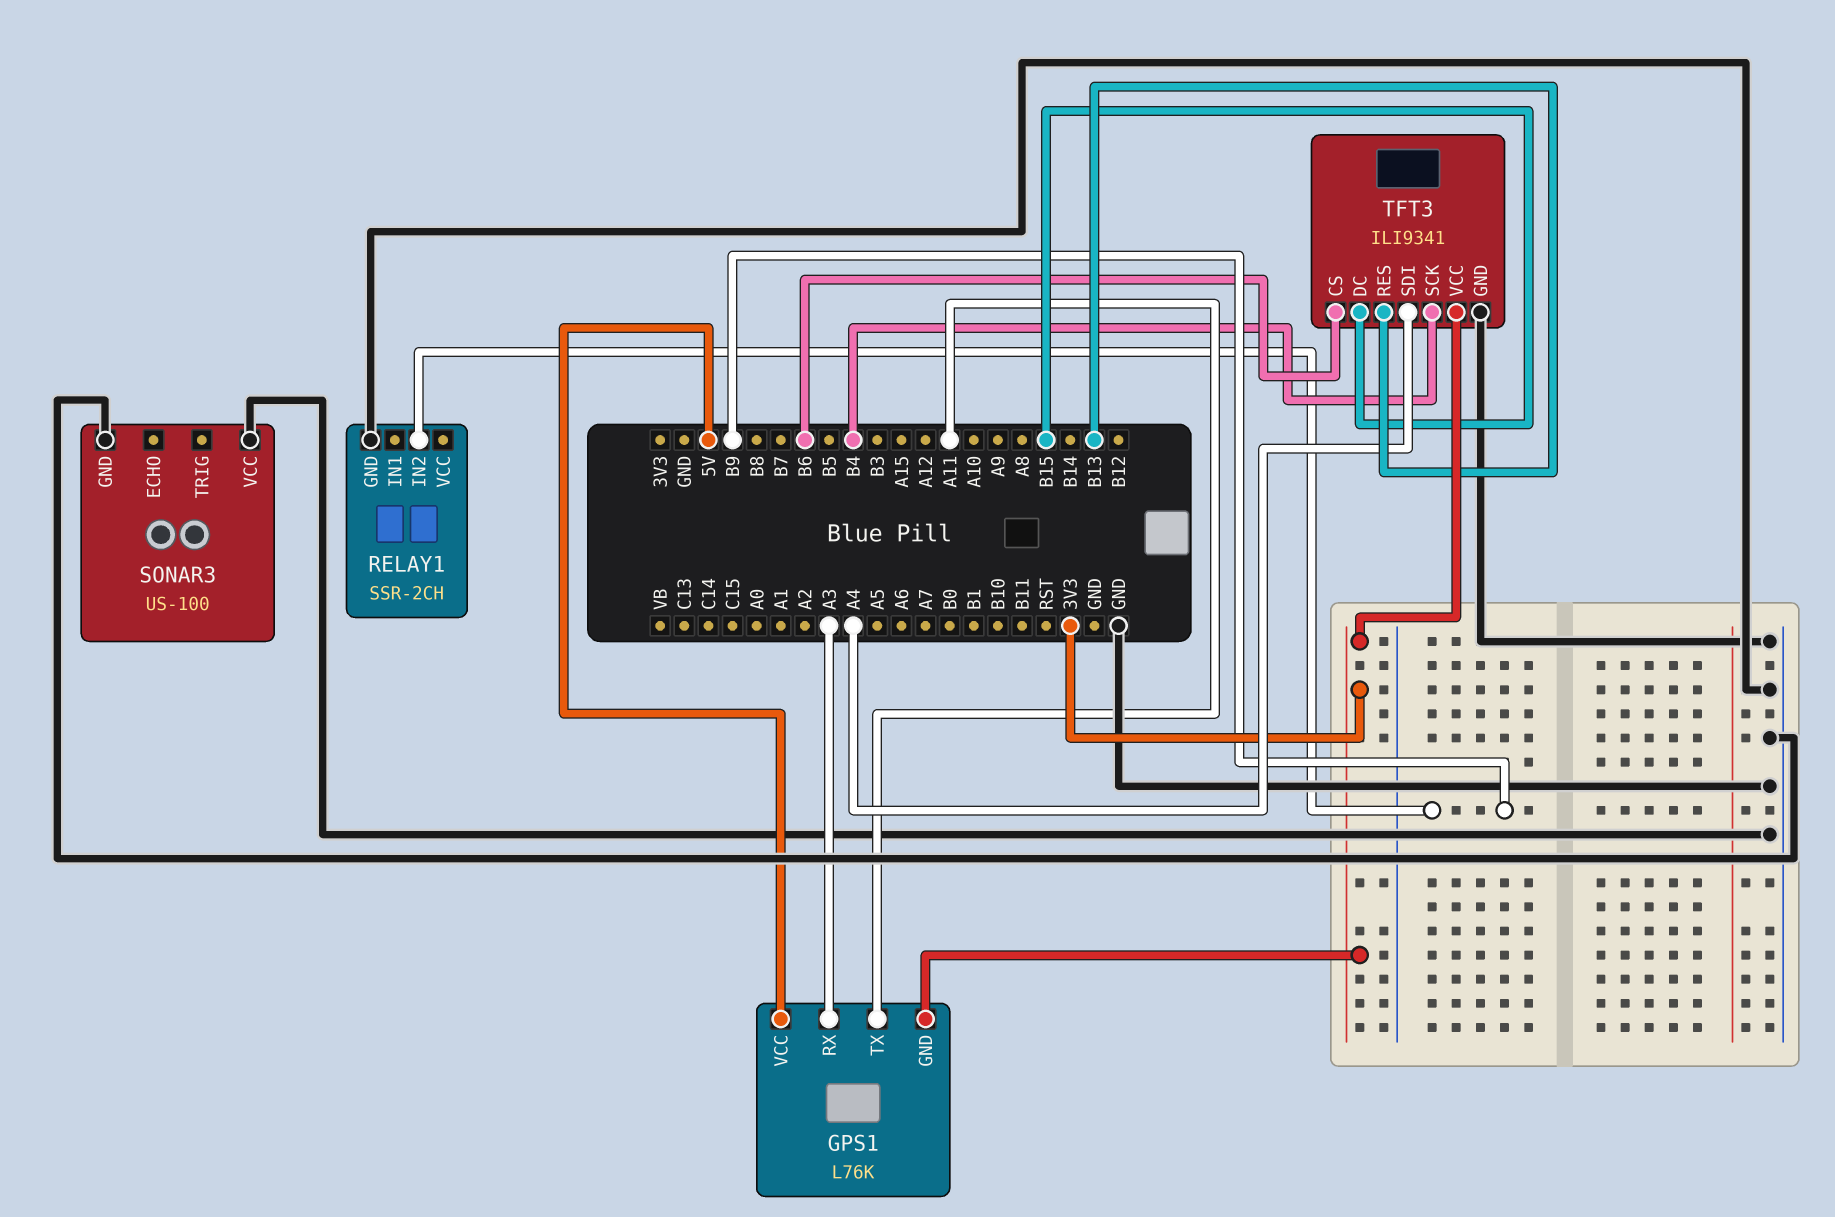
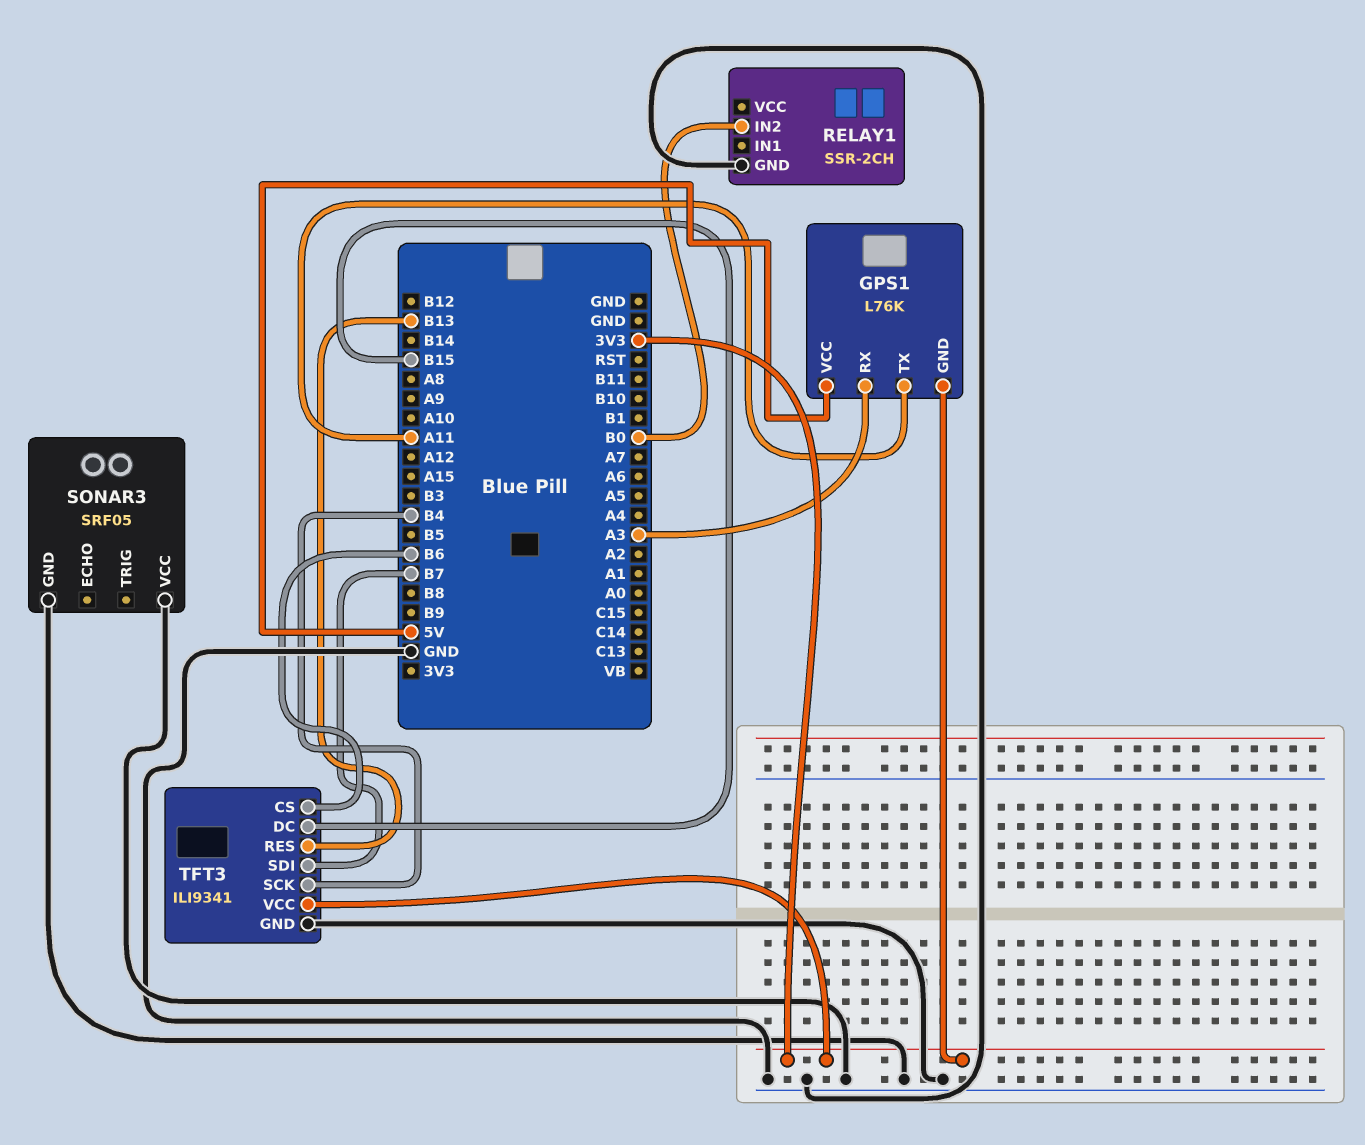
RELAY1 pin IN2: B9 -> B0
SONAR3: US-100 -> SRF05
TFT3 pin SDI: A4 -> B7

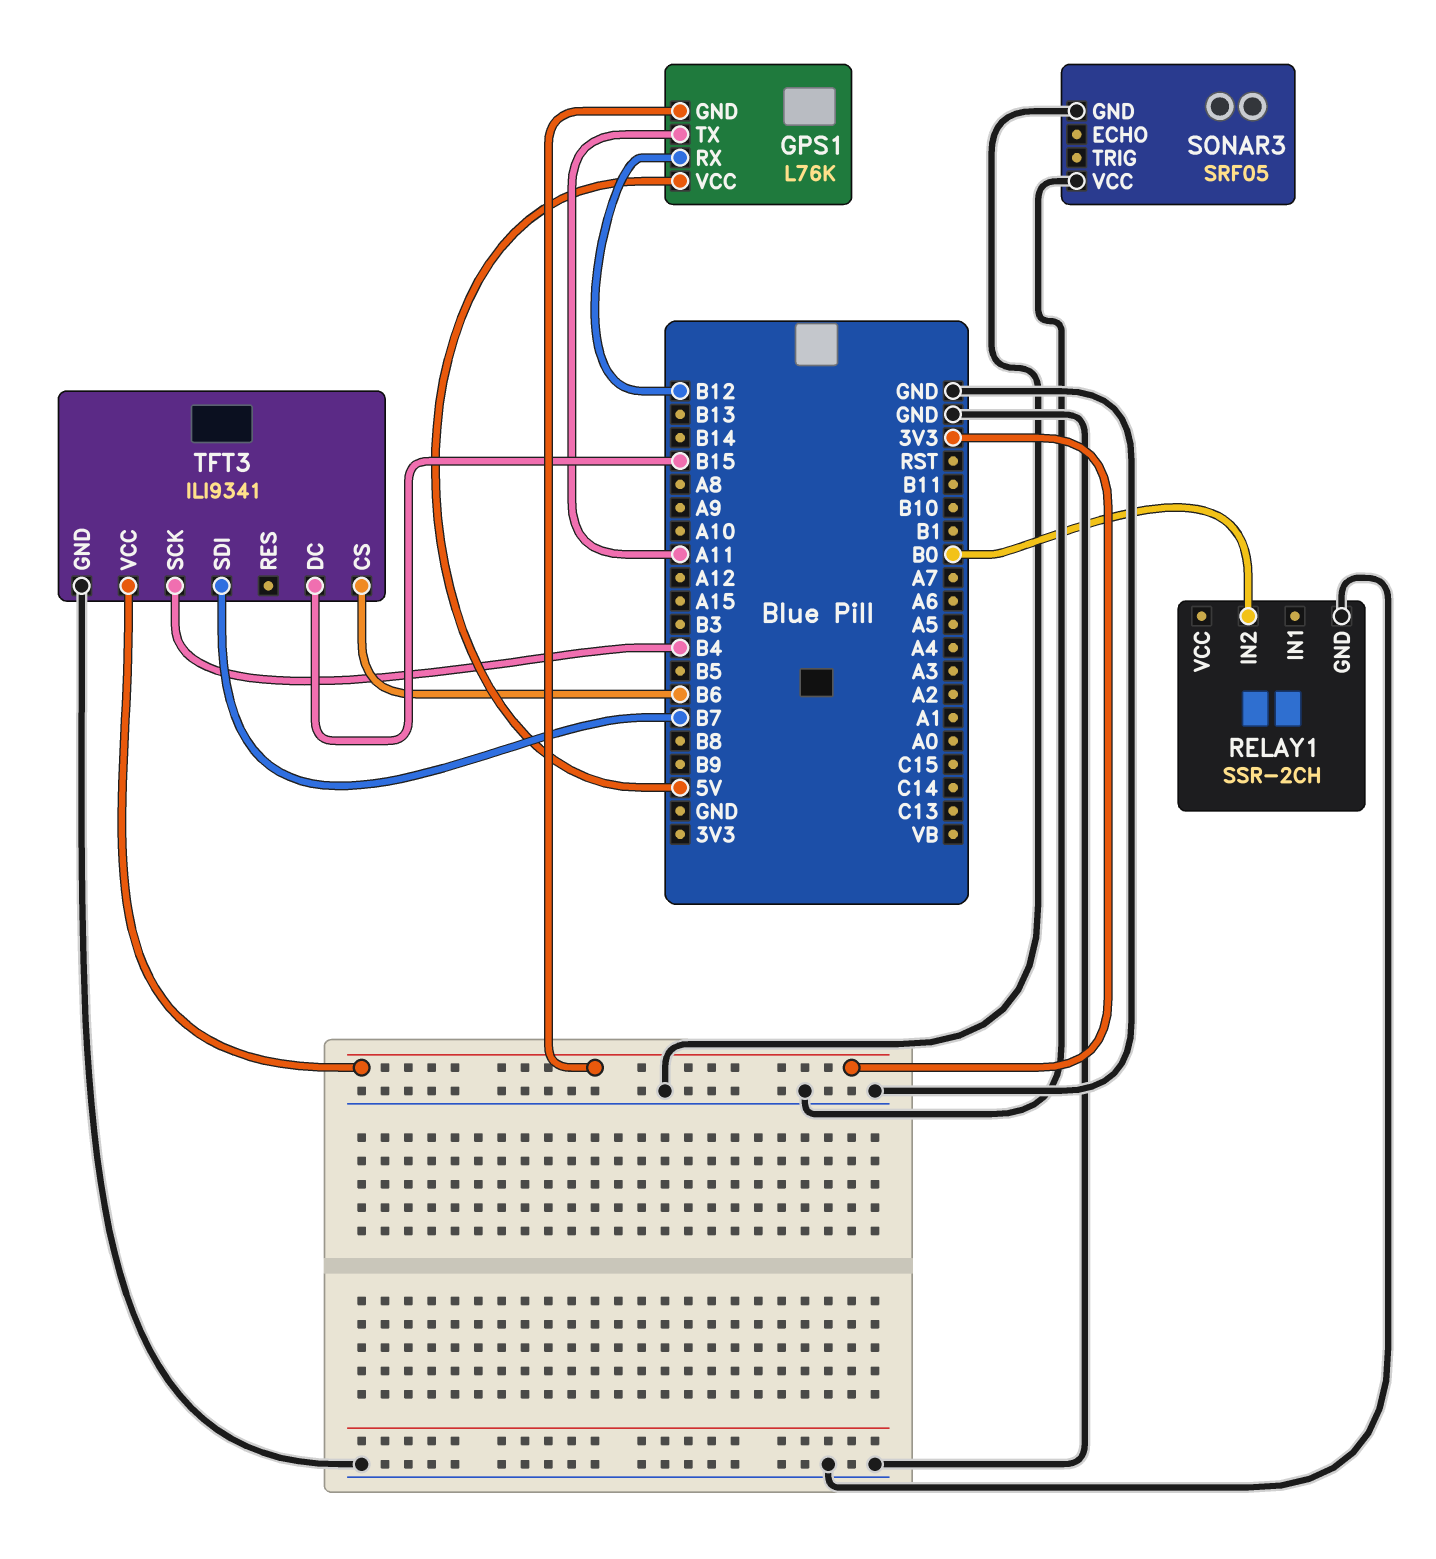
GPS1 pin RX: A3 -> B12
TFT3 pin RES: B13 -> none

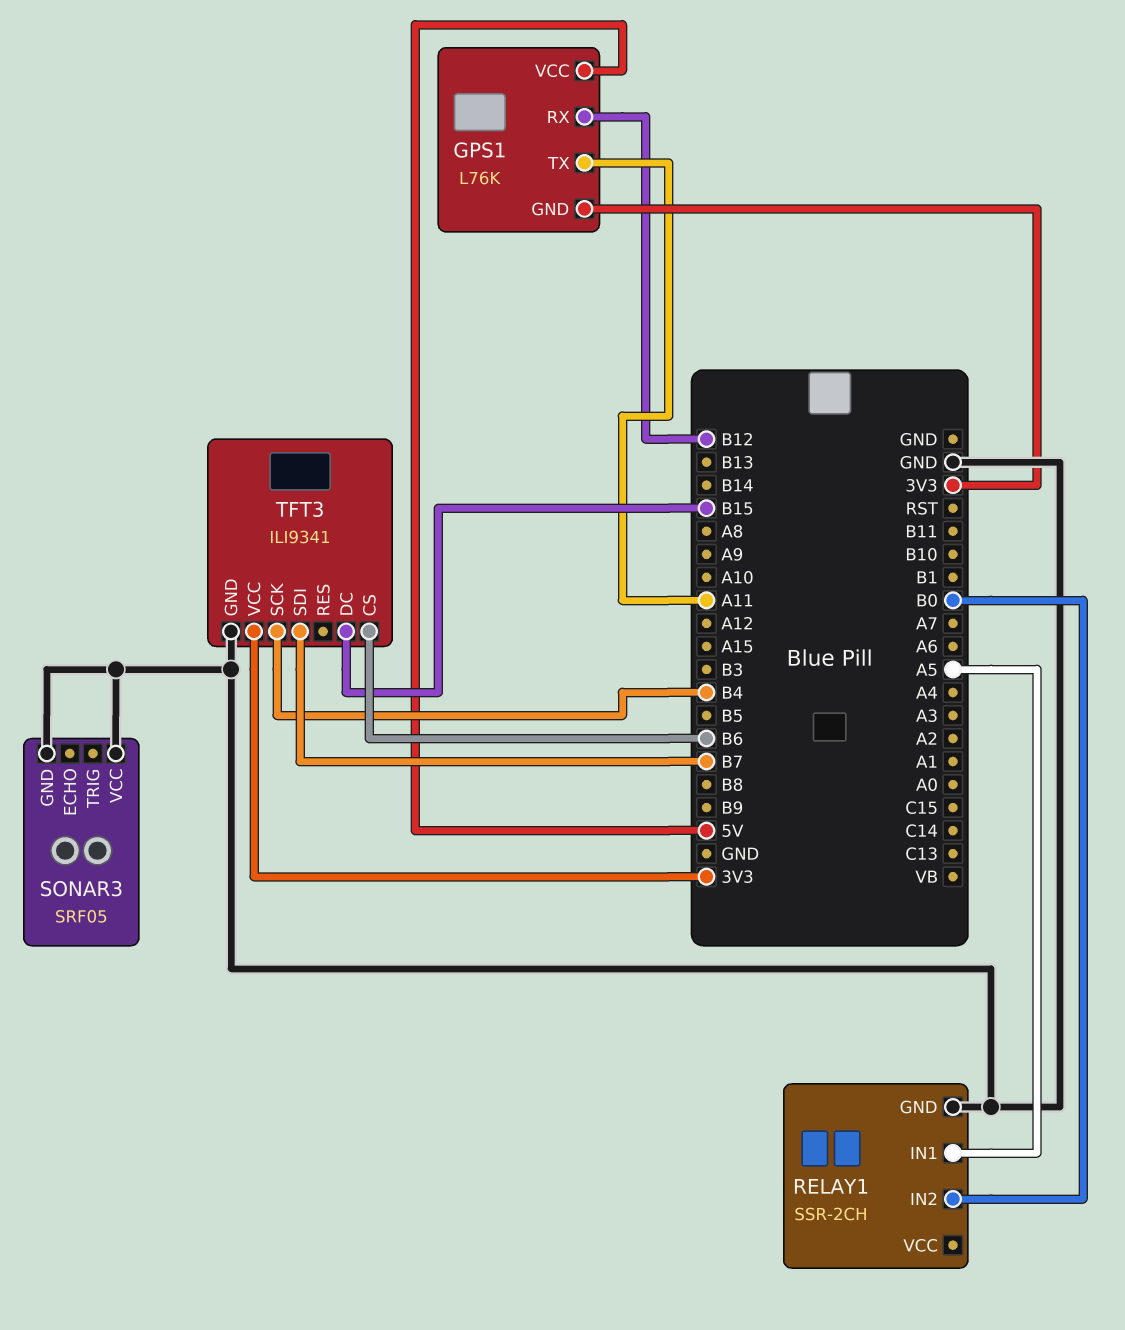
RELAY1 pin IN1: none -> A5

